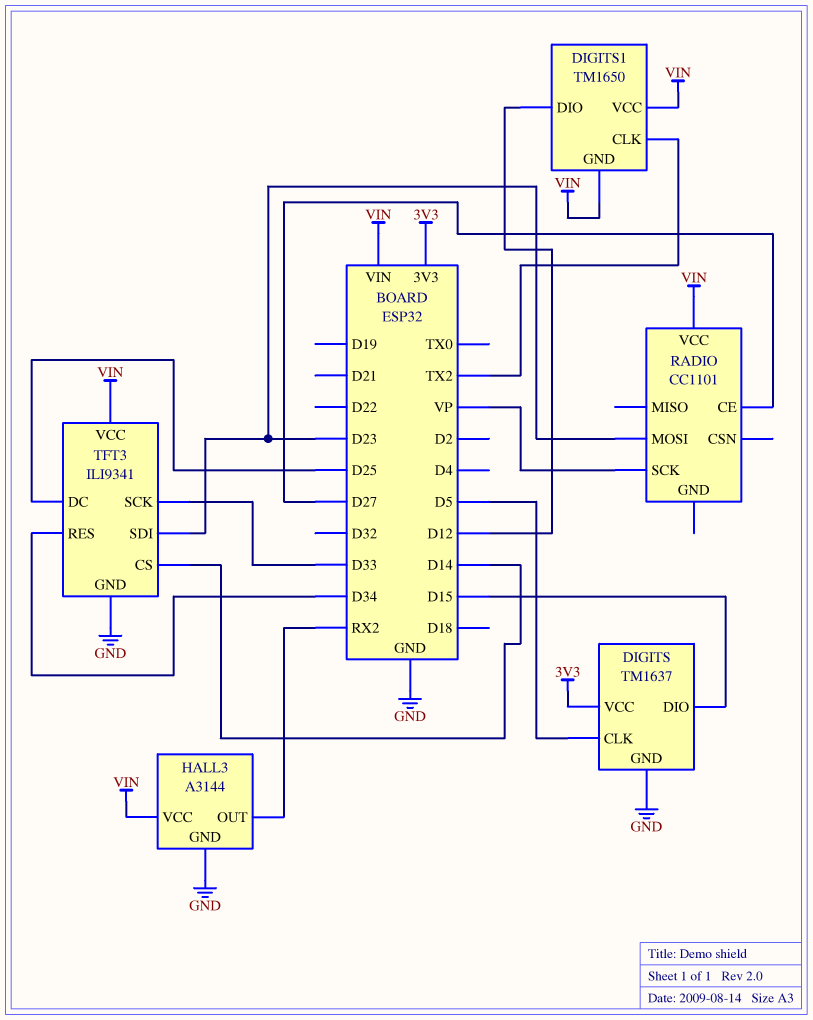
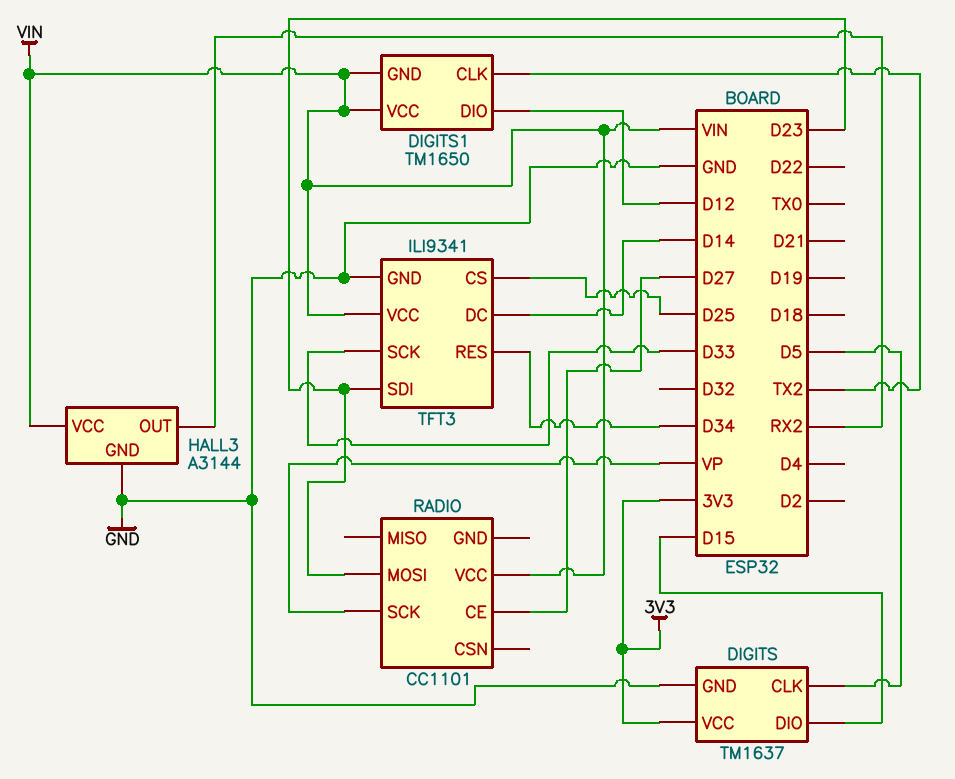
TFT3 pin CS: D14 -> D25
TFT3 pin DC: D25 -> D14

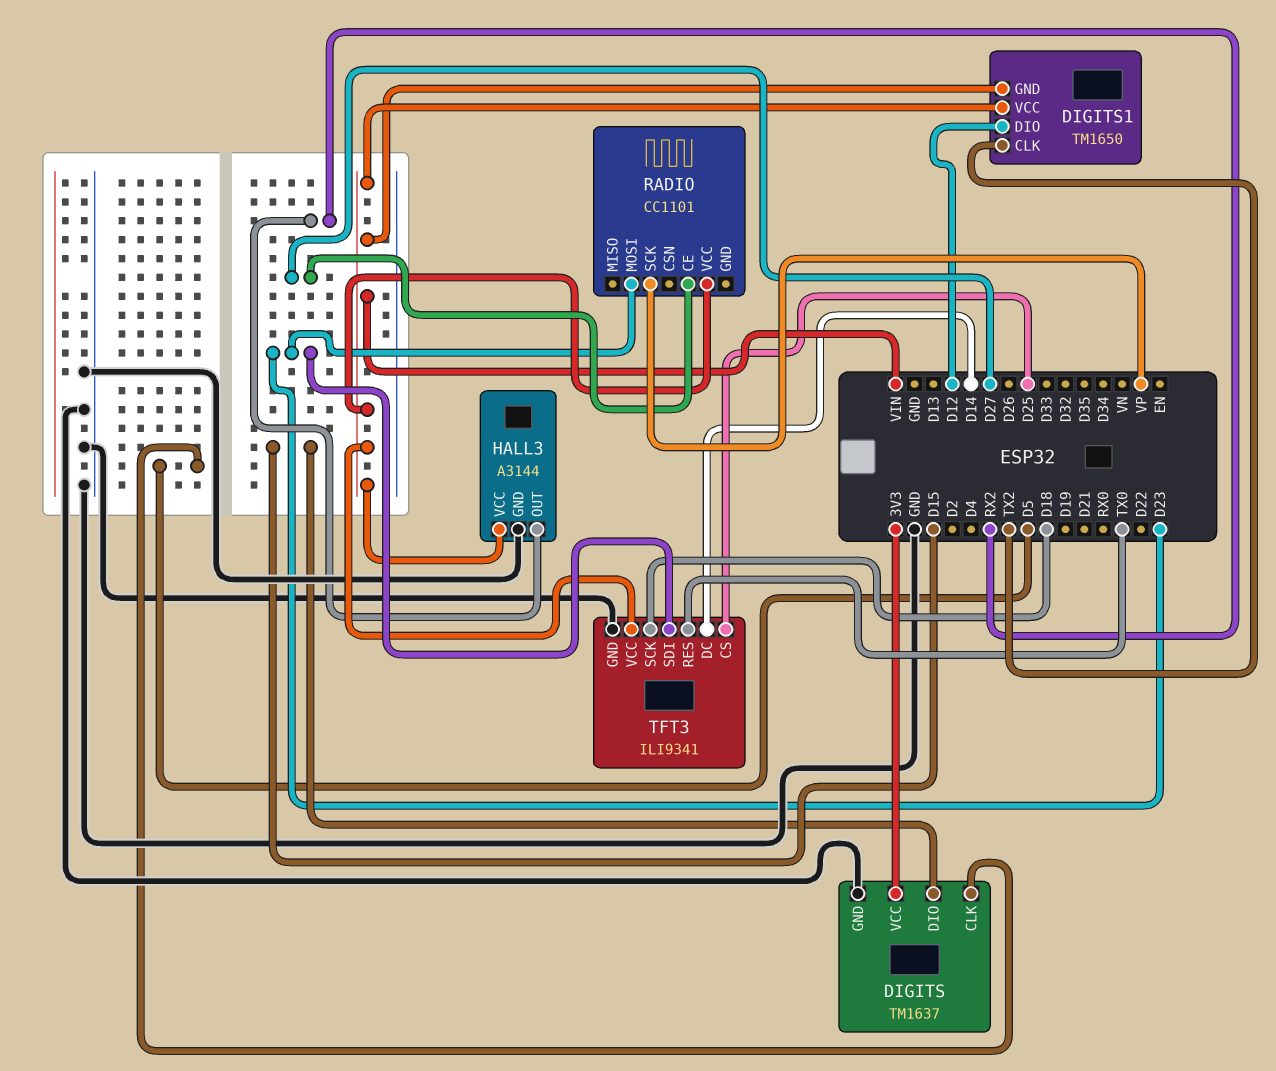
TFT3 pin RES: D34 -> TX0
TFT3 pin SCK: D33 -> D18

